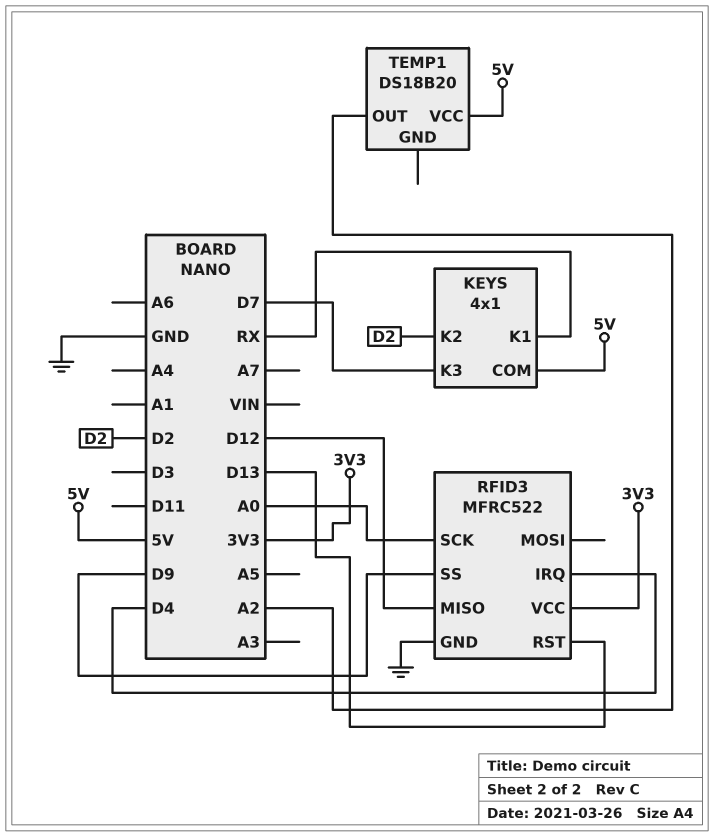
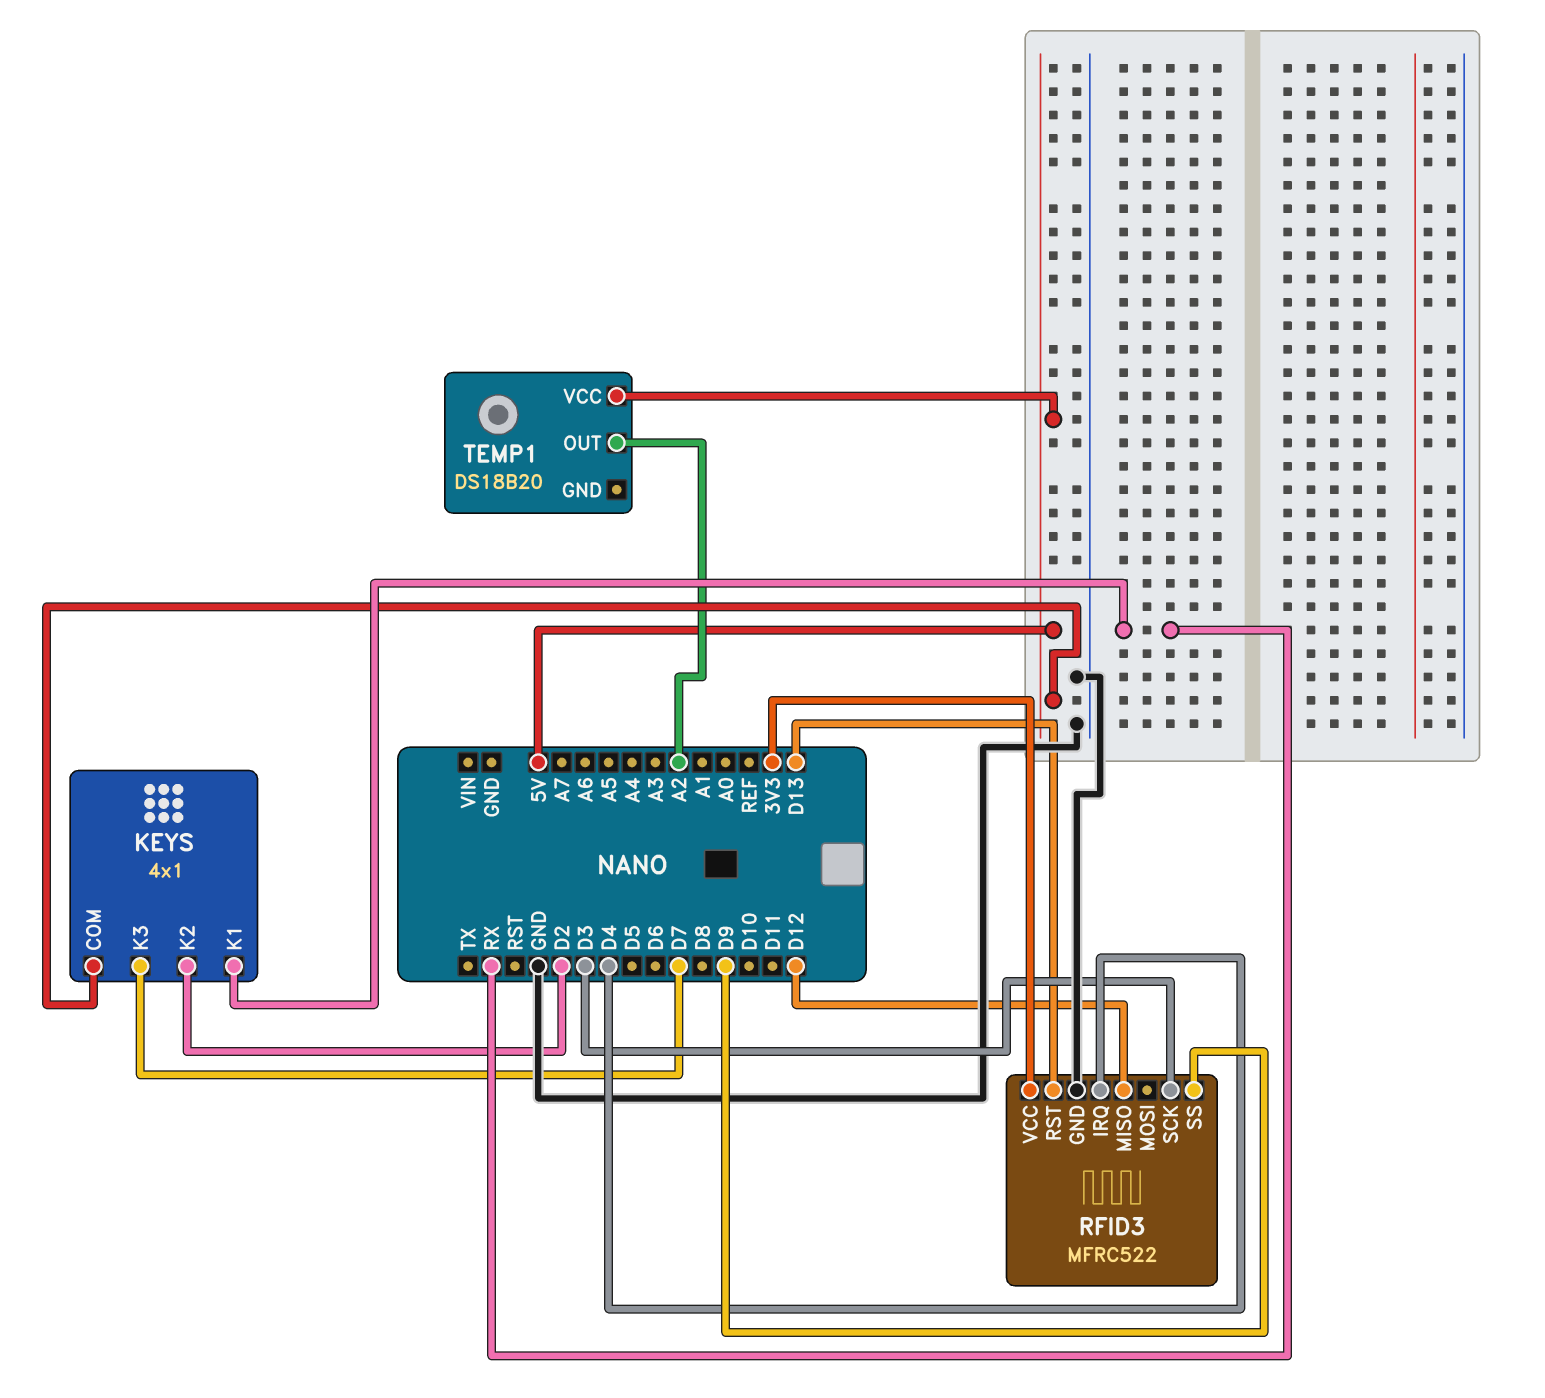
RFID3 pin SCK: A0 -> D3

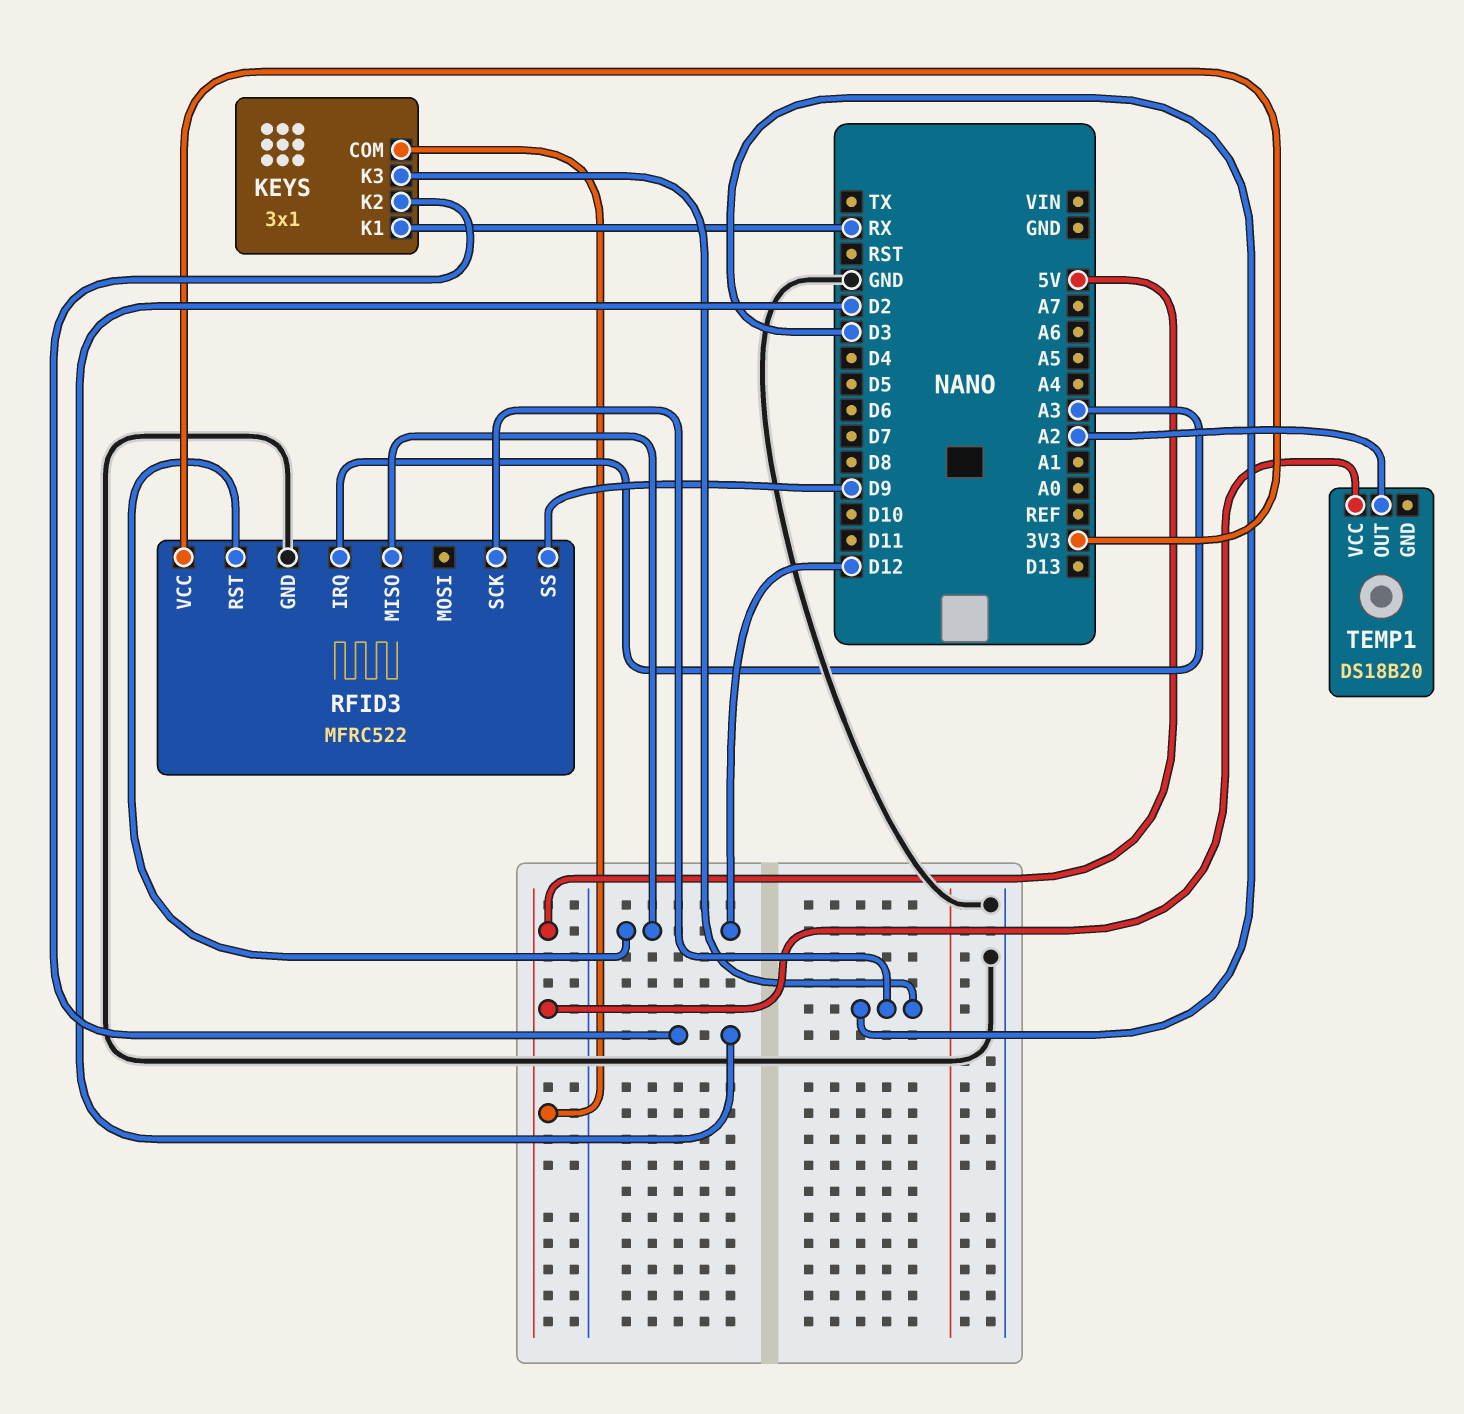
KEYS: 4x1 -> 3x1
KEYS pin K3: D7 -> D3
RFID3 pin IRQ: D4 -> A3
RFID3 pin RST: D13 -> D12

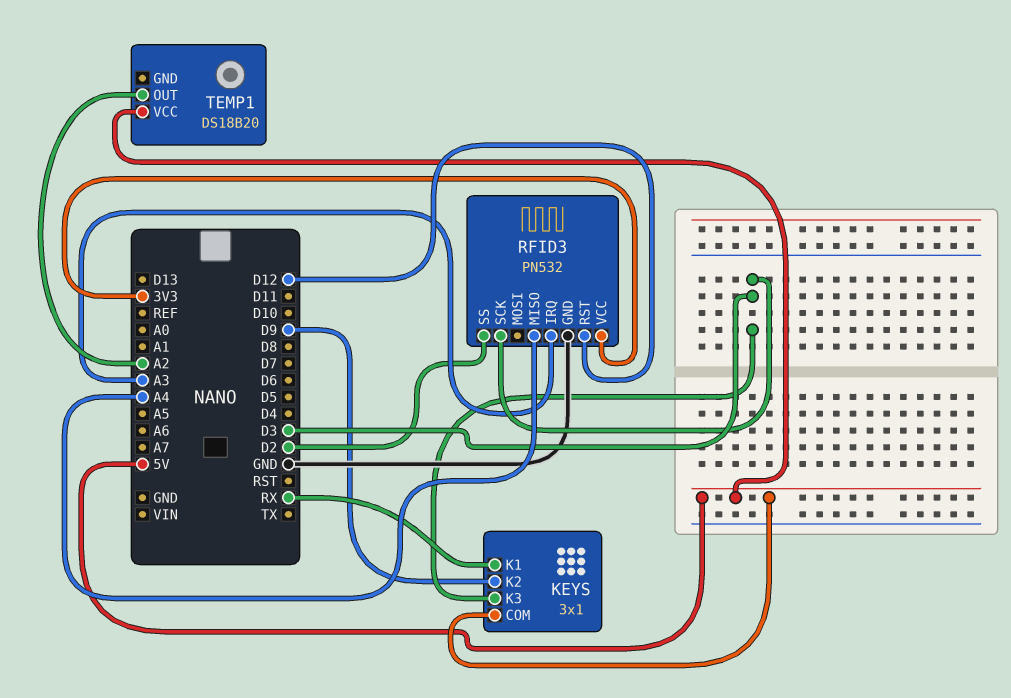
KEYS pin K2: D2 -> D9
RFID3: MFRC522 -> PN532
RFID3 pin MISO: D12 -> A4
RFID3 pin SS: D9 -> D2

